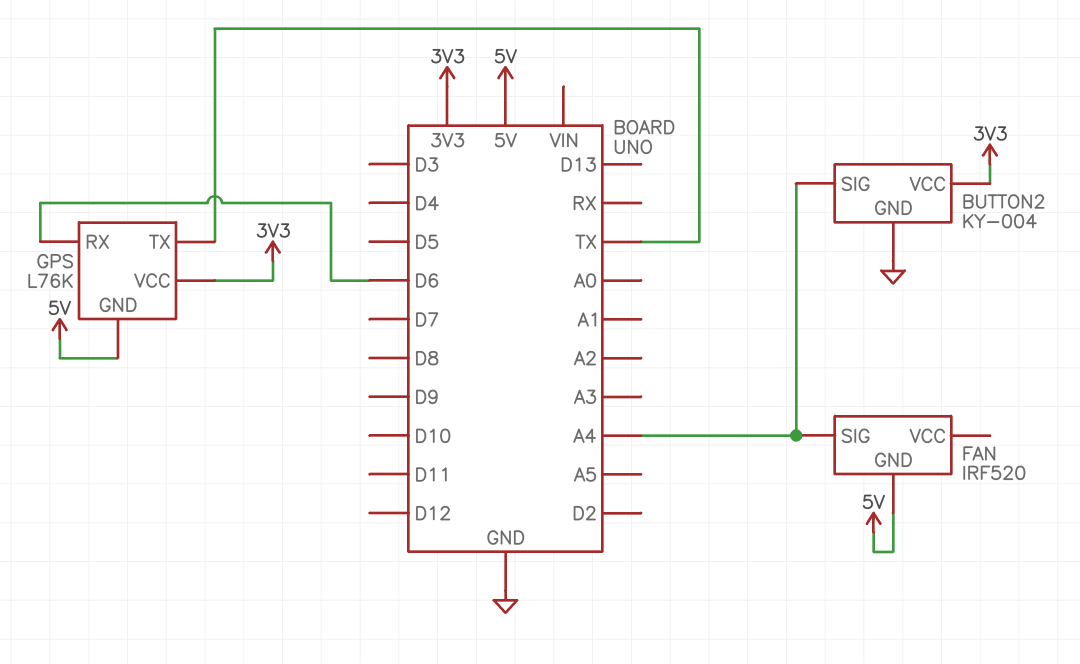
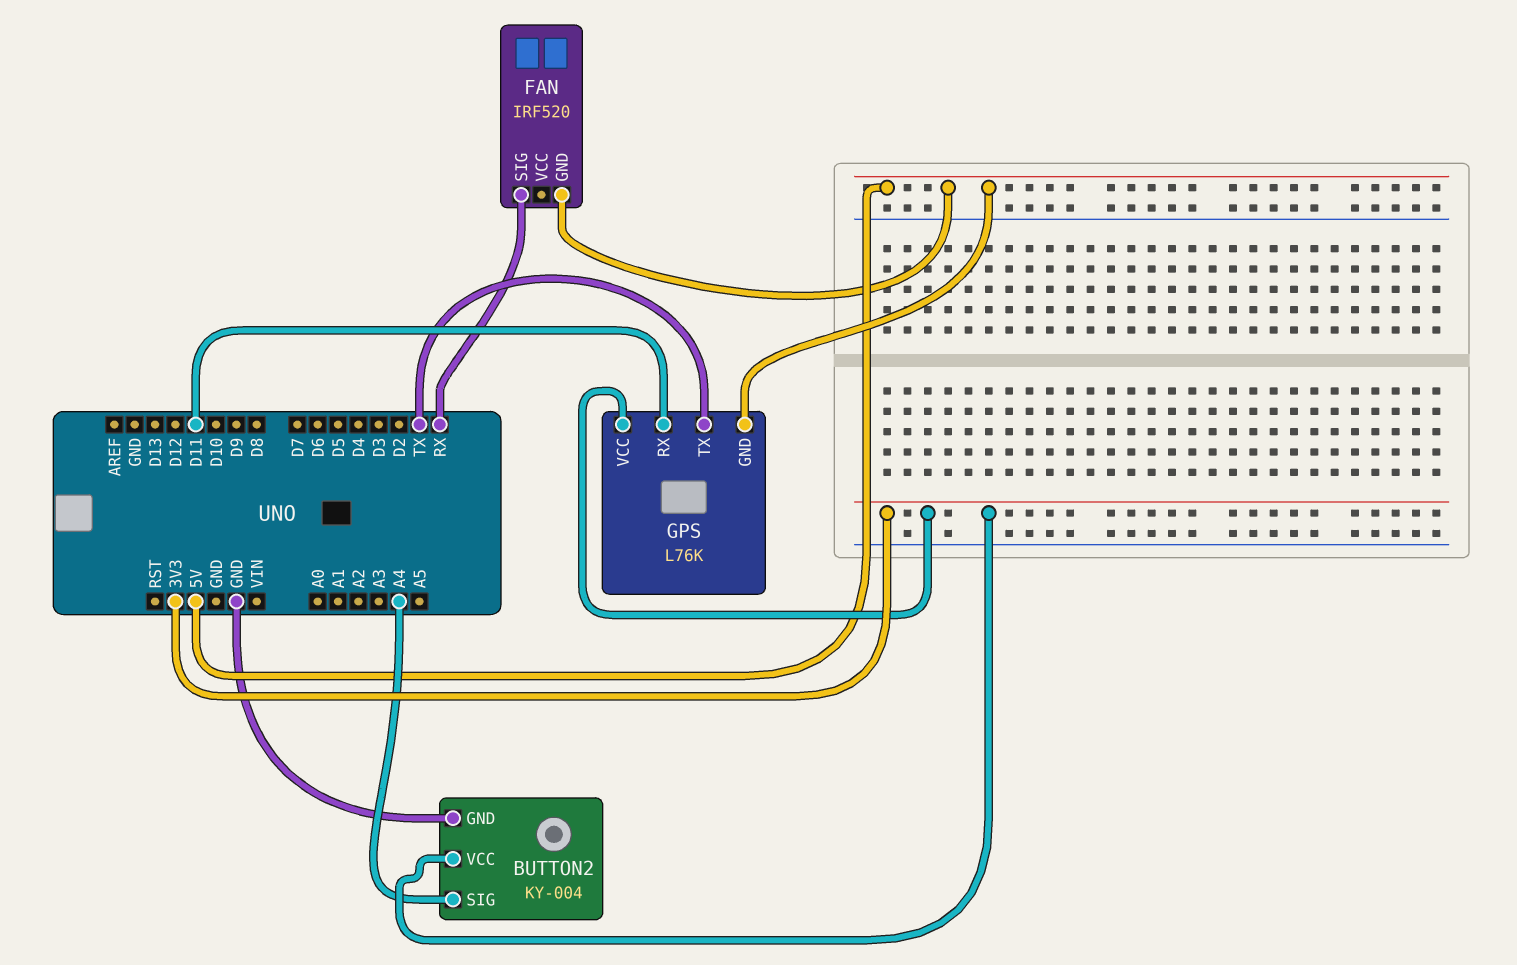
FAN pin SIG: A4 -> RX
GPS pin RX: D6 -> D11

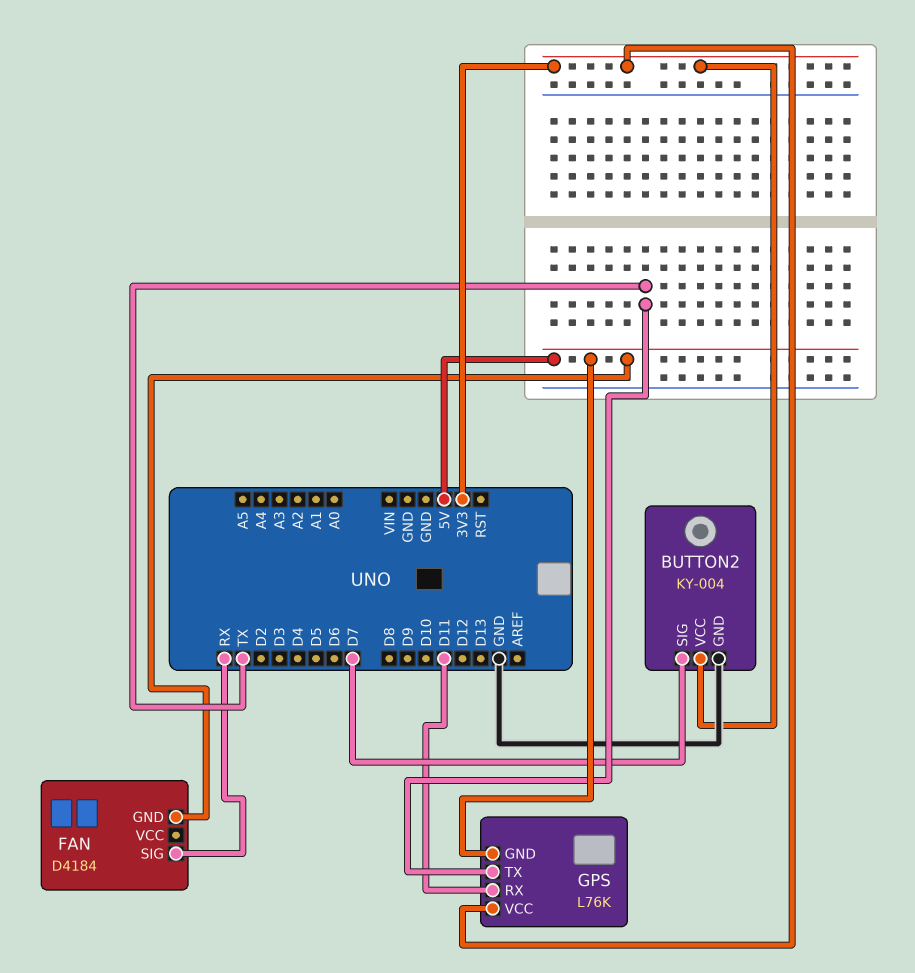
BUTTON2 pin SIG: A4 -> D7
FAN: IRF520 -> D4184

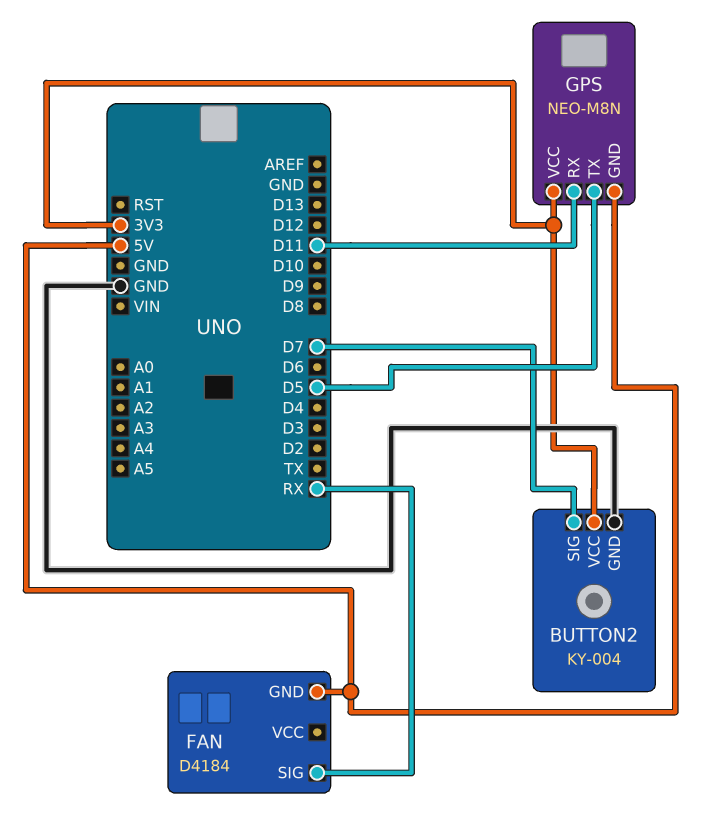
GPS: L76K -> NEO-M8N
GPS pin TX: TX -> D5

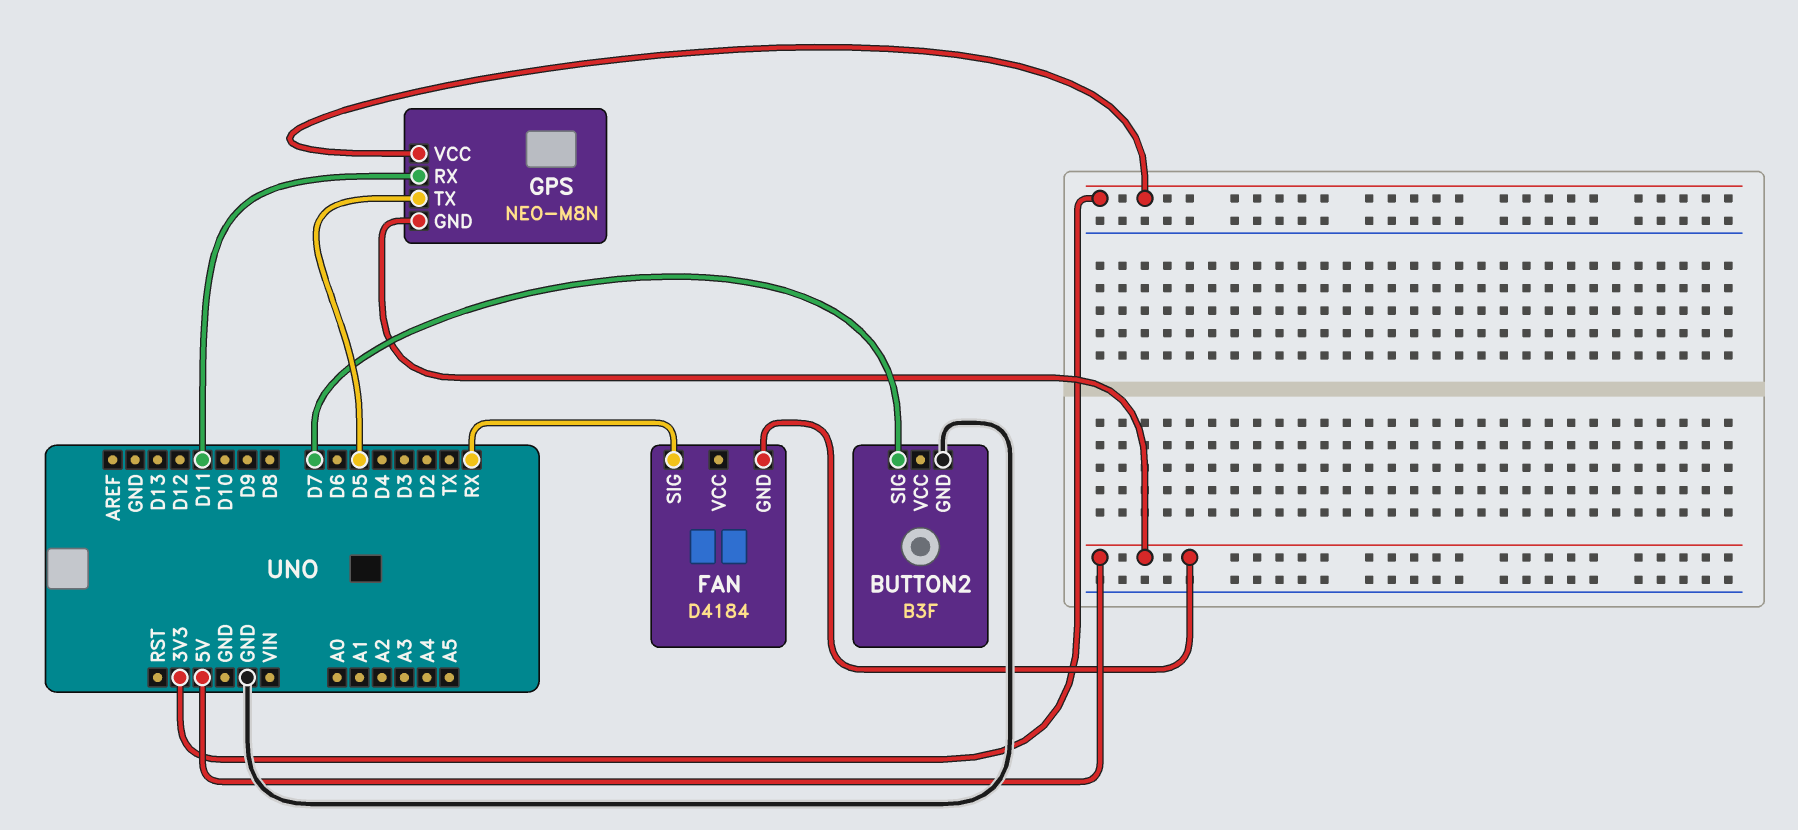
BUTTON2: KY-004 -> B3F
BUTTON2 pin VCC: 3V3 -> none

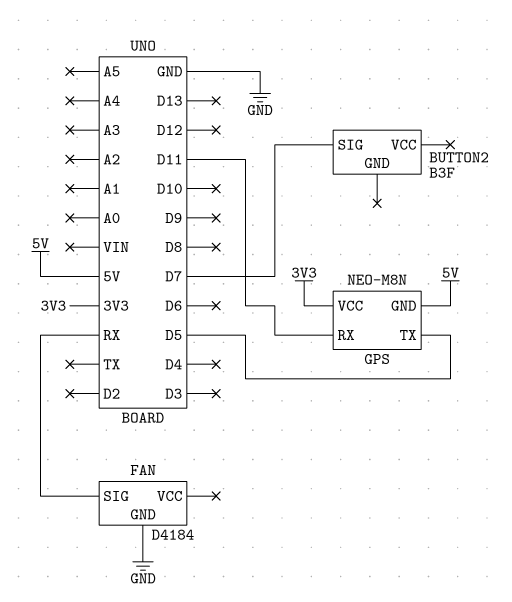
BUTTON2 pin GND: GND -> none
FAN pin GND: 5V -> GND

